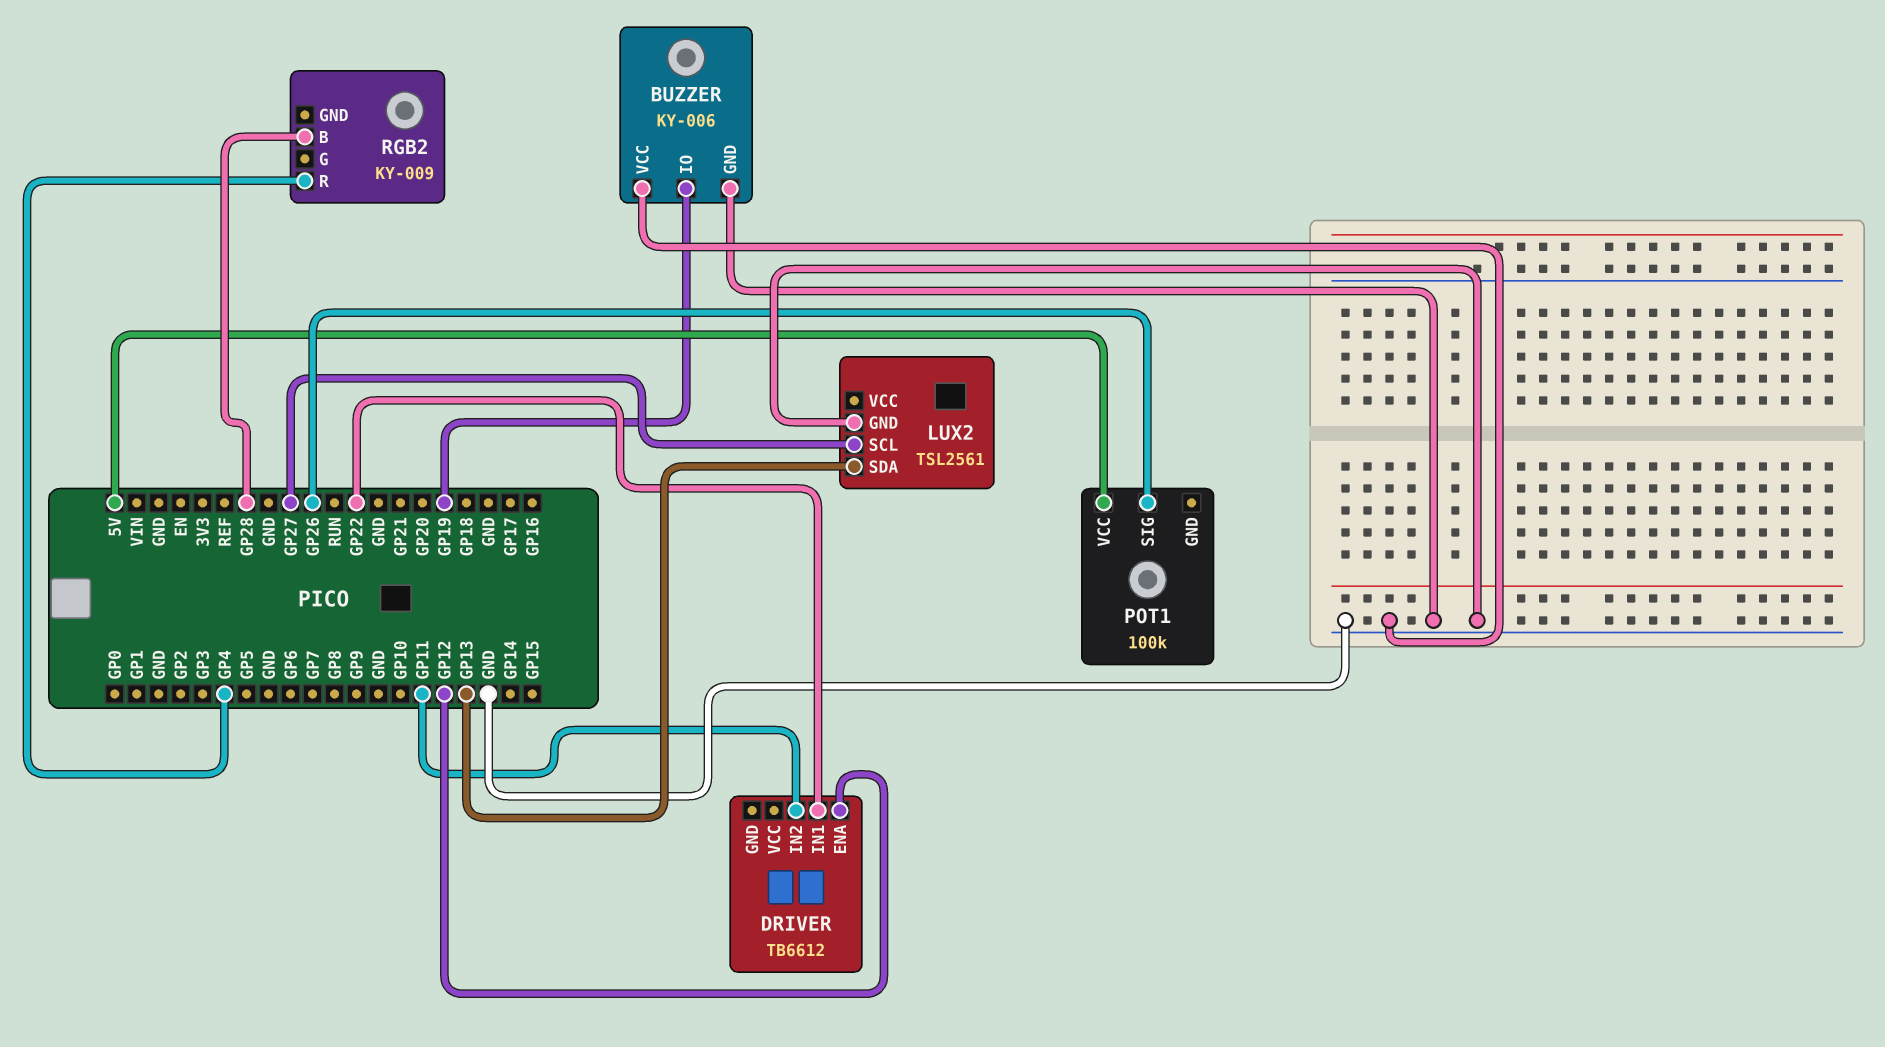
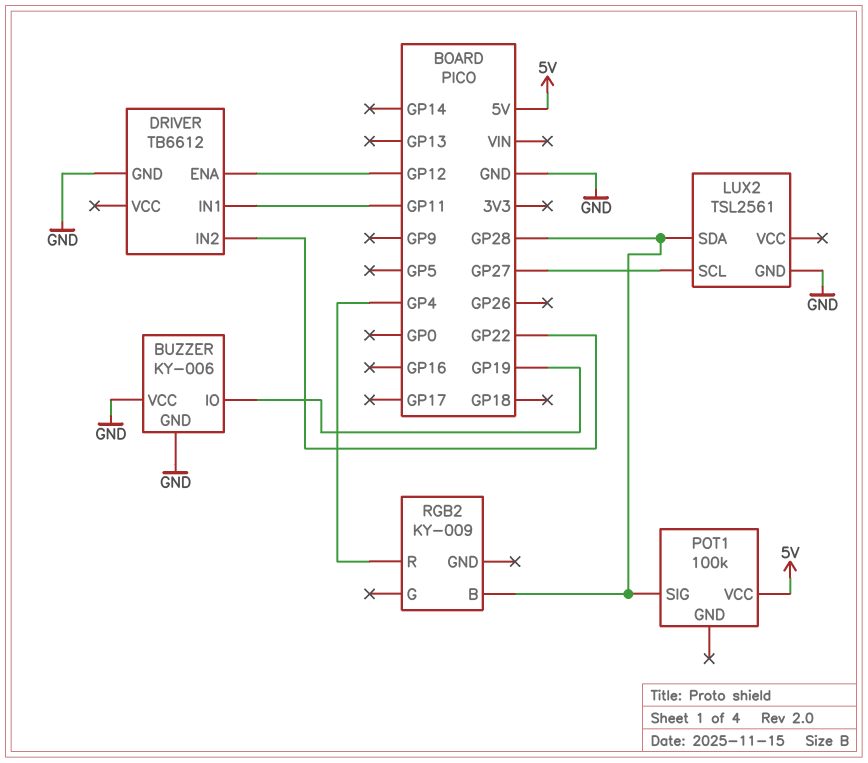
DRIVER pin GND: none -> GND
DRIVER pin IN1: GP22 -> GP11
DRIVER pin IN2: GP11 -> GP22
LUX2 pin SDA: GP13 -> GP28
POT1 pin SIG: GP26 -> GP28

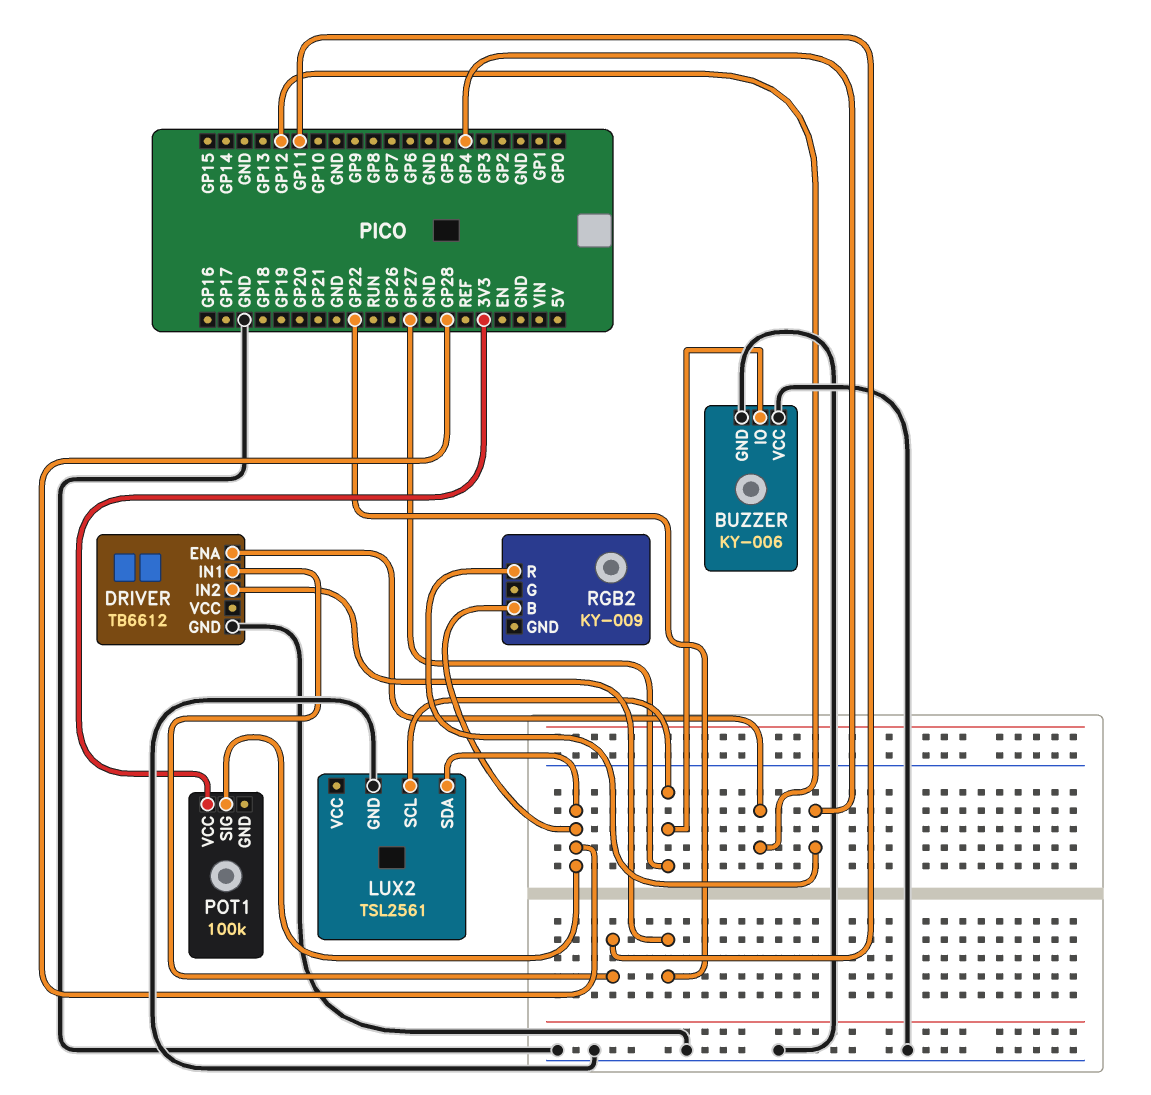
BUZZER pin IO: GP19 -> GP27
POT1 pin VCC: 5V -> 3V3

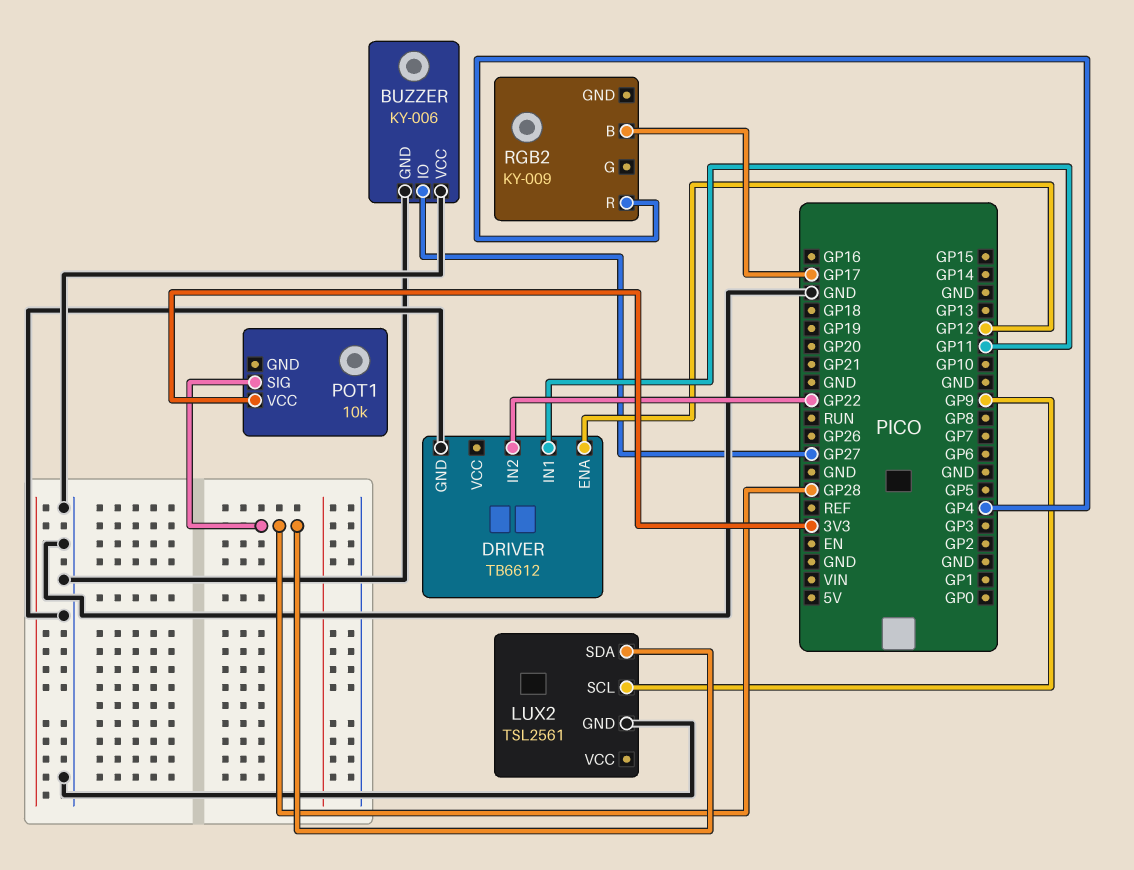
LUX2 pin SCL: GP27 -> GP9
POT1: 100k -> 10k
RGB2 pin B: GP28 -> GP17

